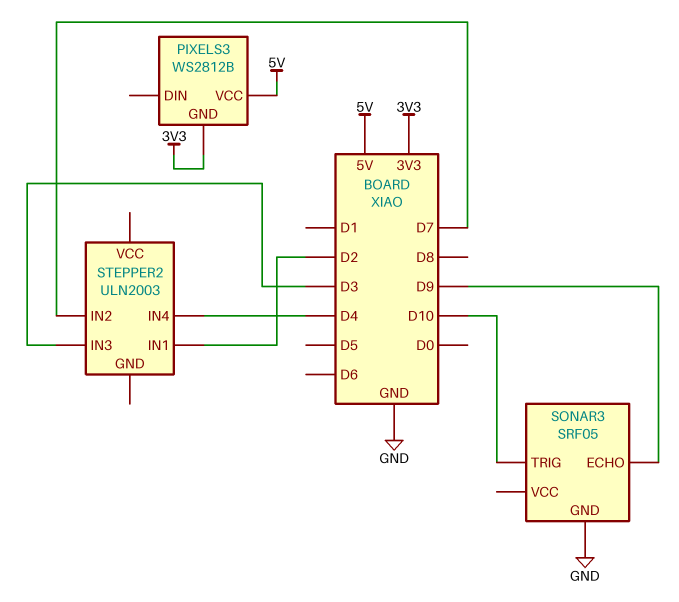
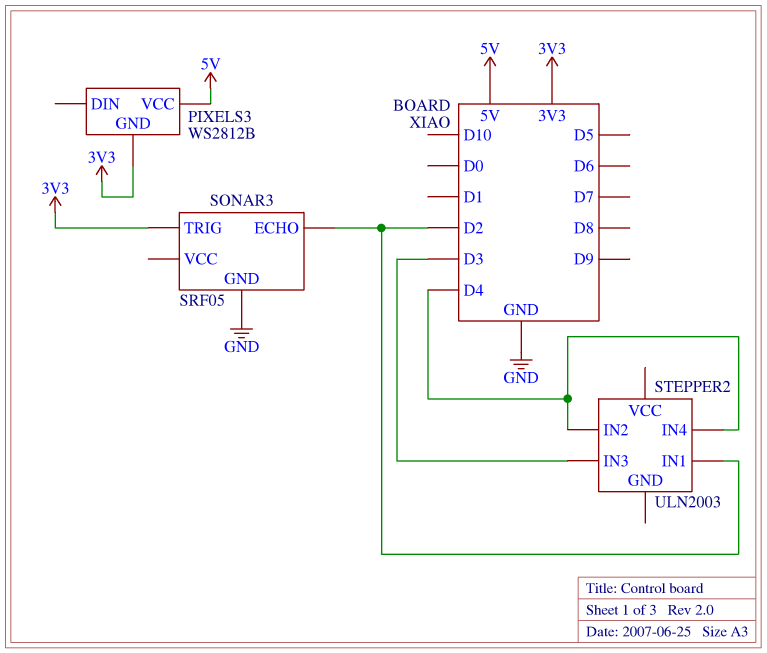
SONAR3 pin ECHO: D9 -> D2
SONAR3 pin TRIG: D10 -> 3V3
STEPPER2 pin IN2: D7 -> D4

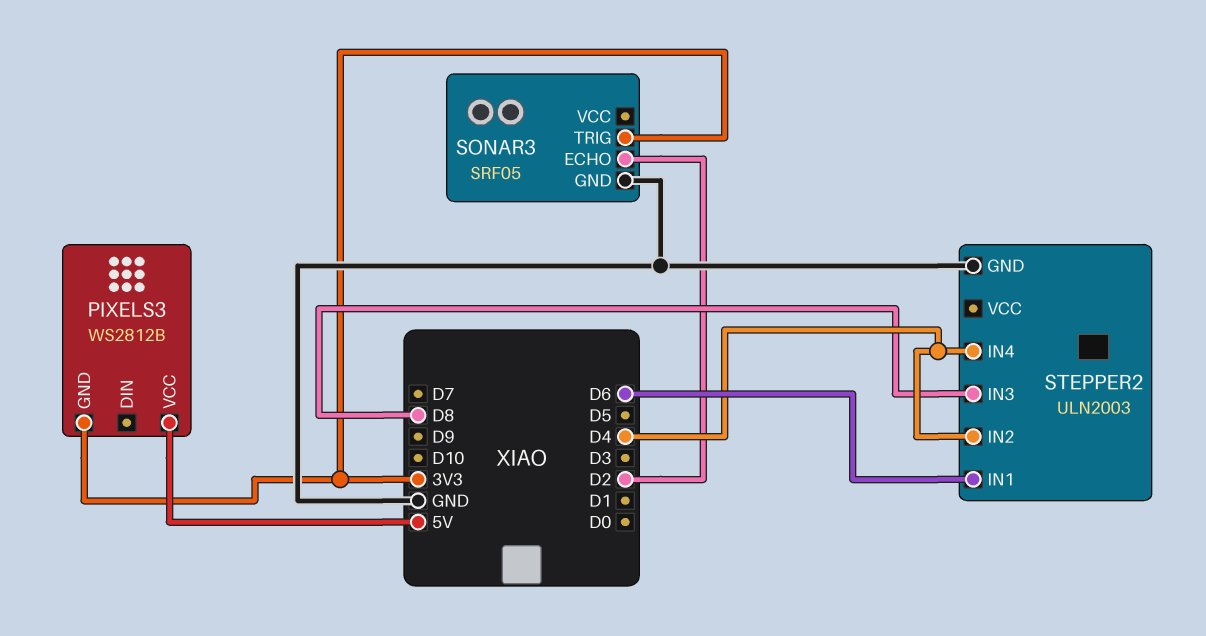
STEPPER2 pin GND: none -> GND
STEPPER2 pin IN1: D2 -> D6
STEPPER2 pin IN3: D3 -> D8

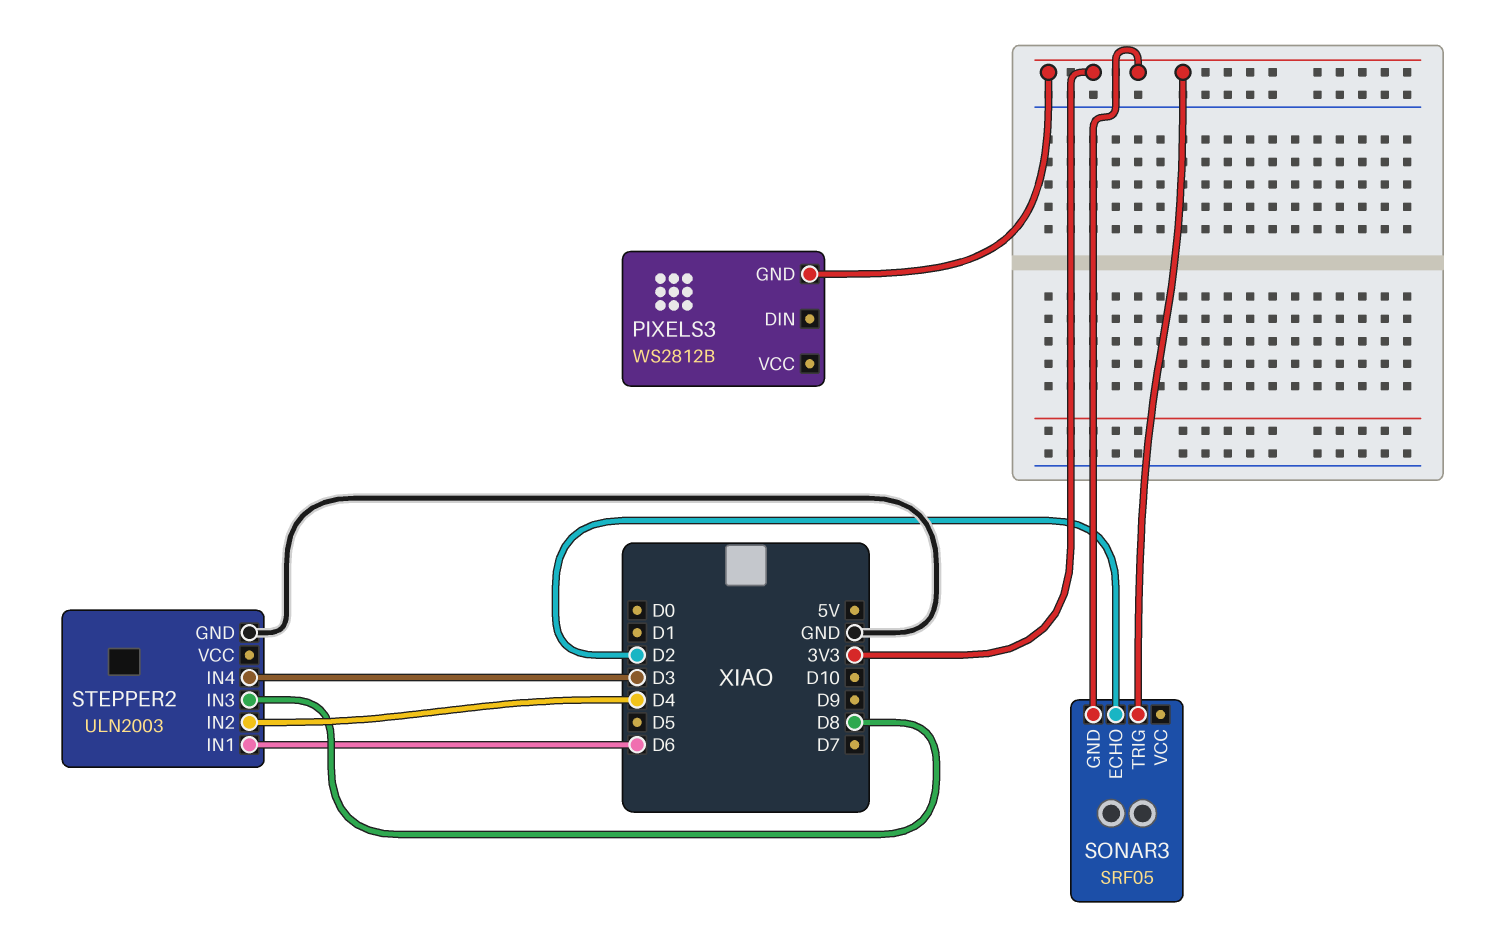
PIXELS3 pin VCC: 5V -> none
SONAR3 pin GND: GND -> 3V3
STEPPER2 pin IN4: D4 -> D3

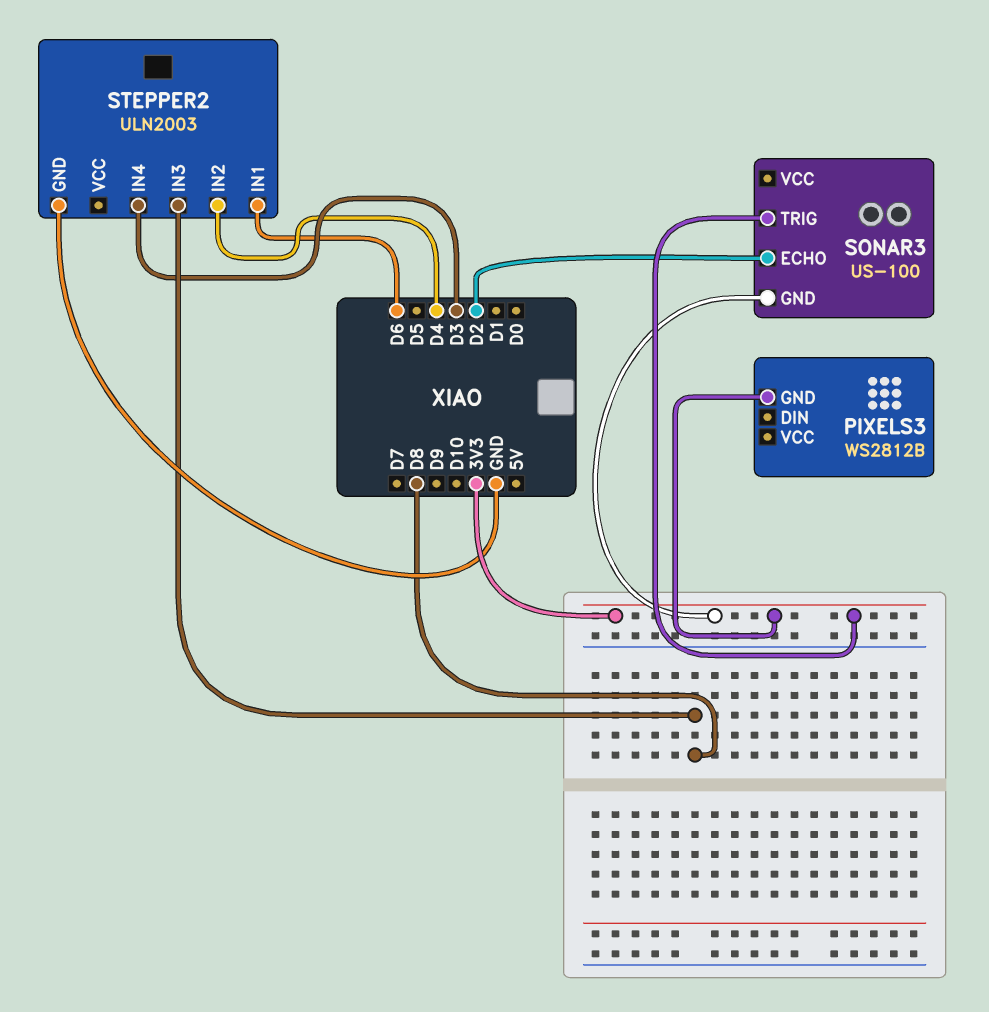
SONAR3: SRF05 -> US-100

